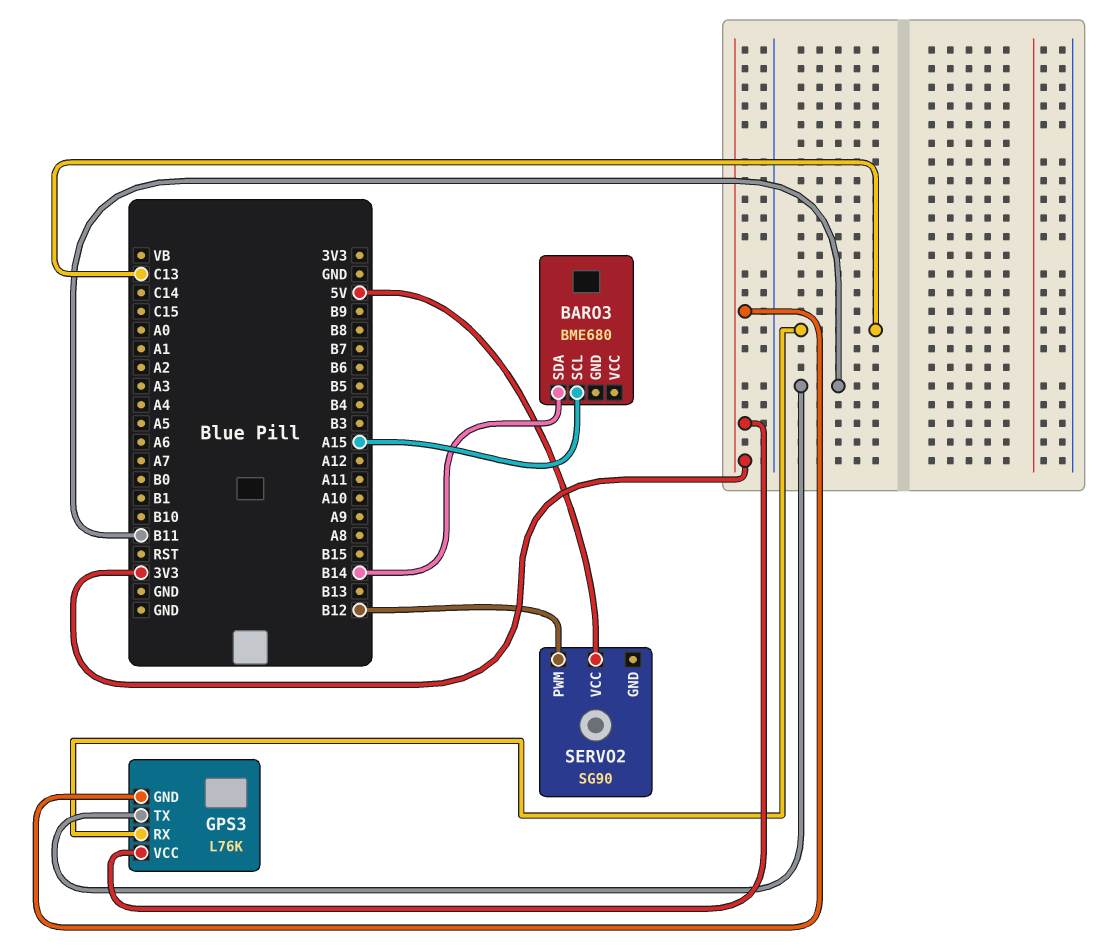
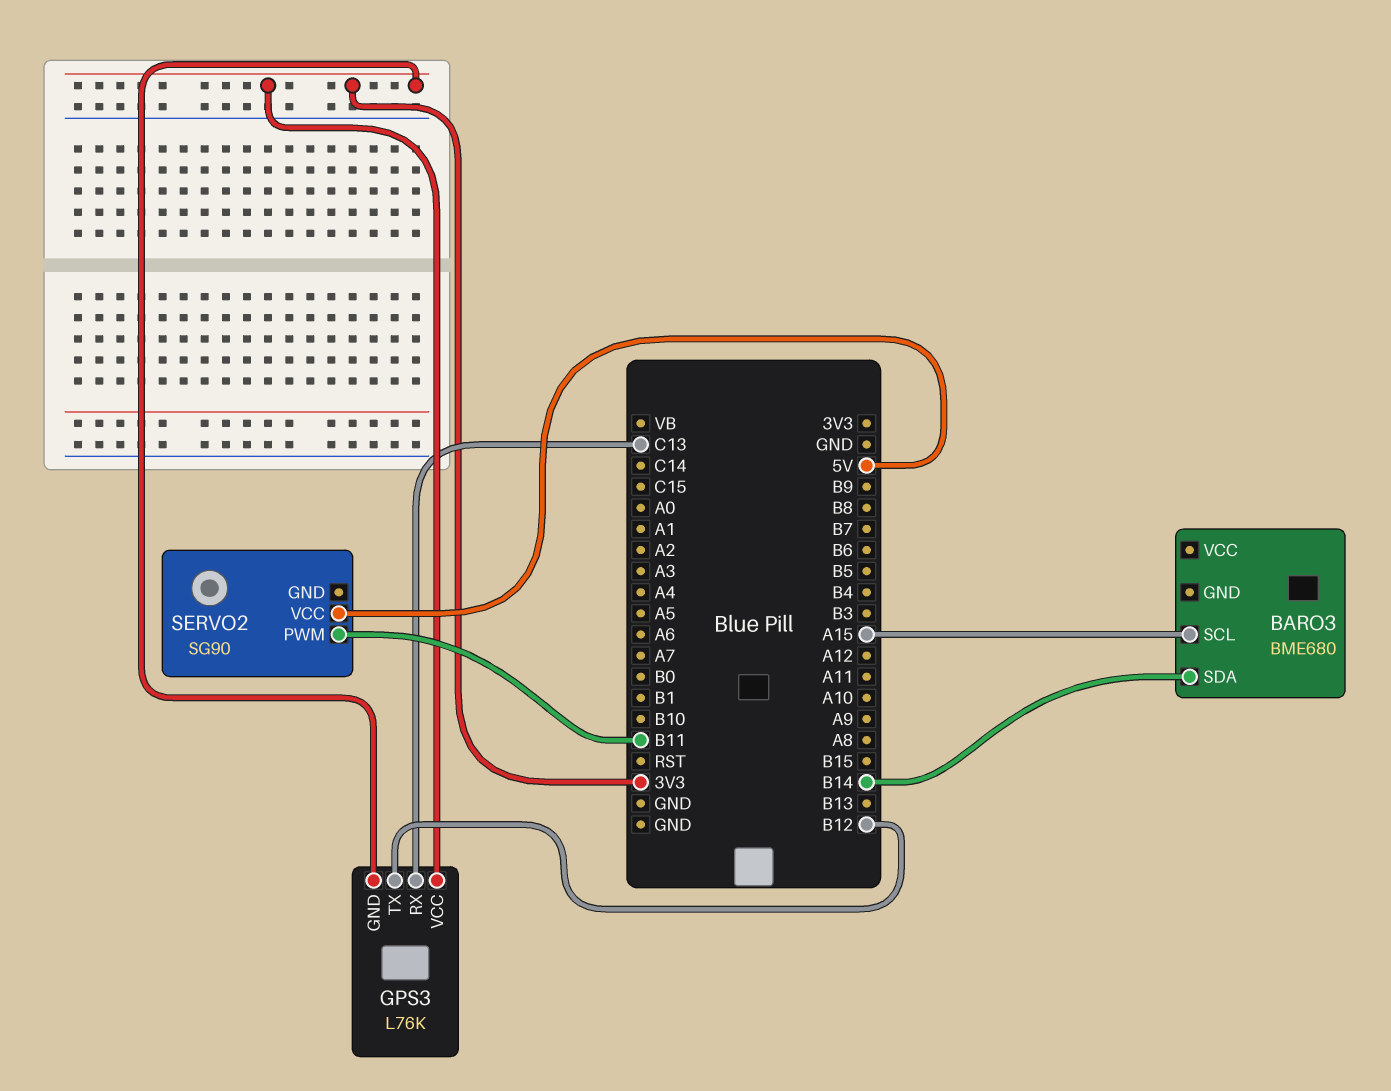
GPS3 pin TX: B11 -> B12
SERVO2 pin PWM: B12 -> B11

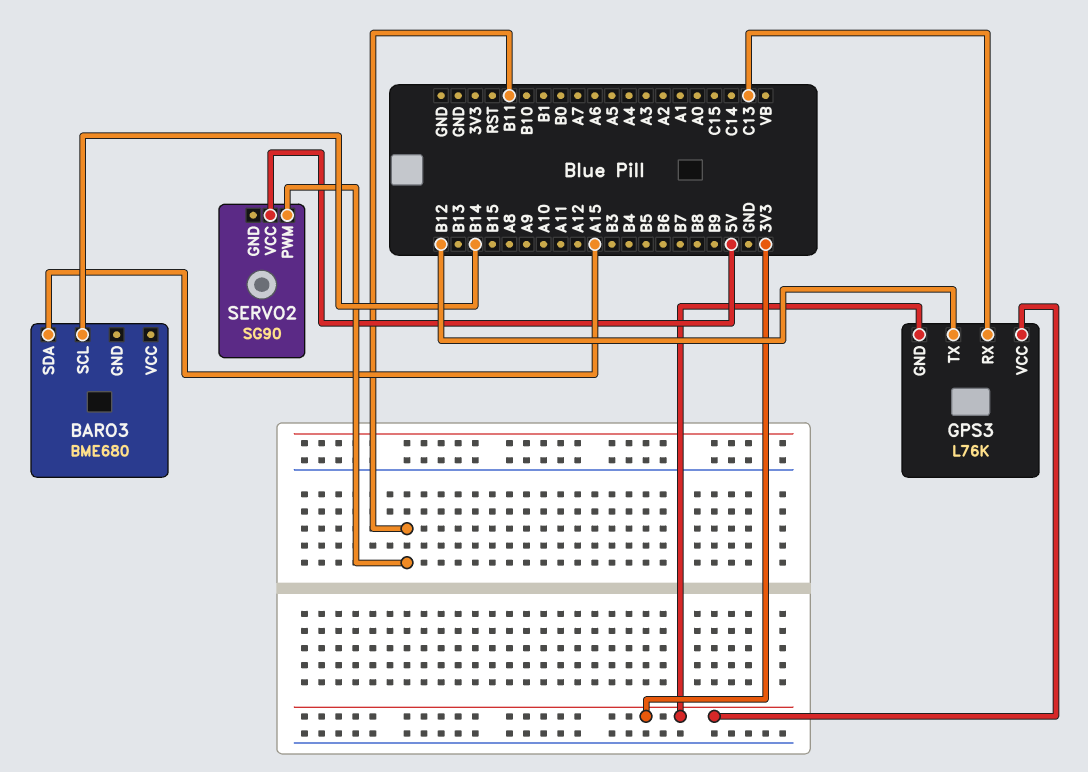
BARO3 pin SCL: A15 -> B14
BARO3 pin SDA: B14 -> A15

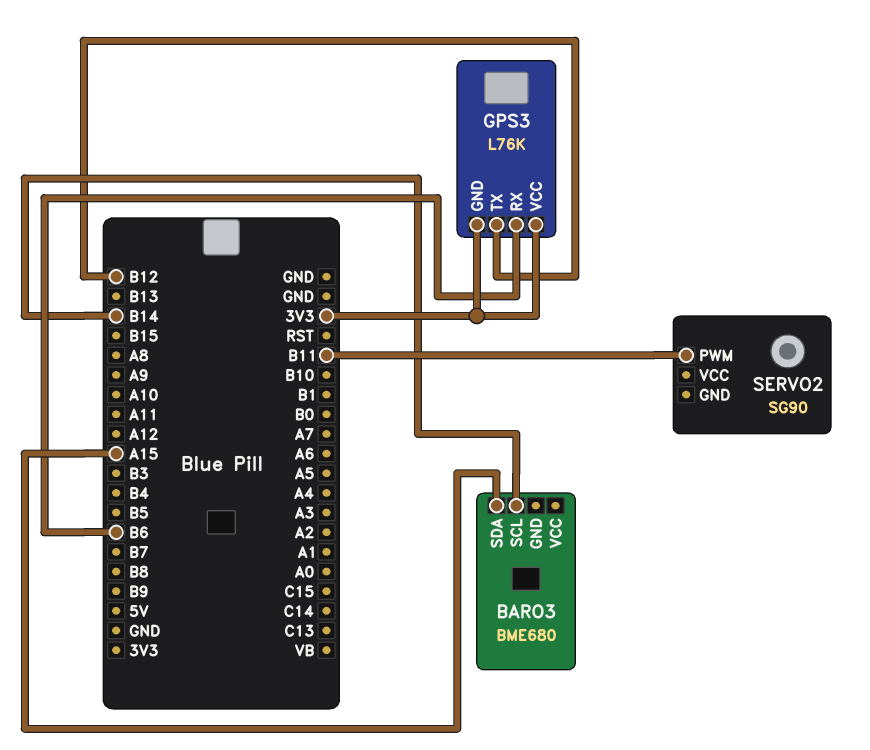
GPS3 pin RX: C13 -> B6
SERVO2 pin VCC: 5V -> none

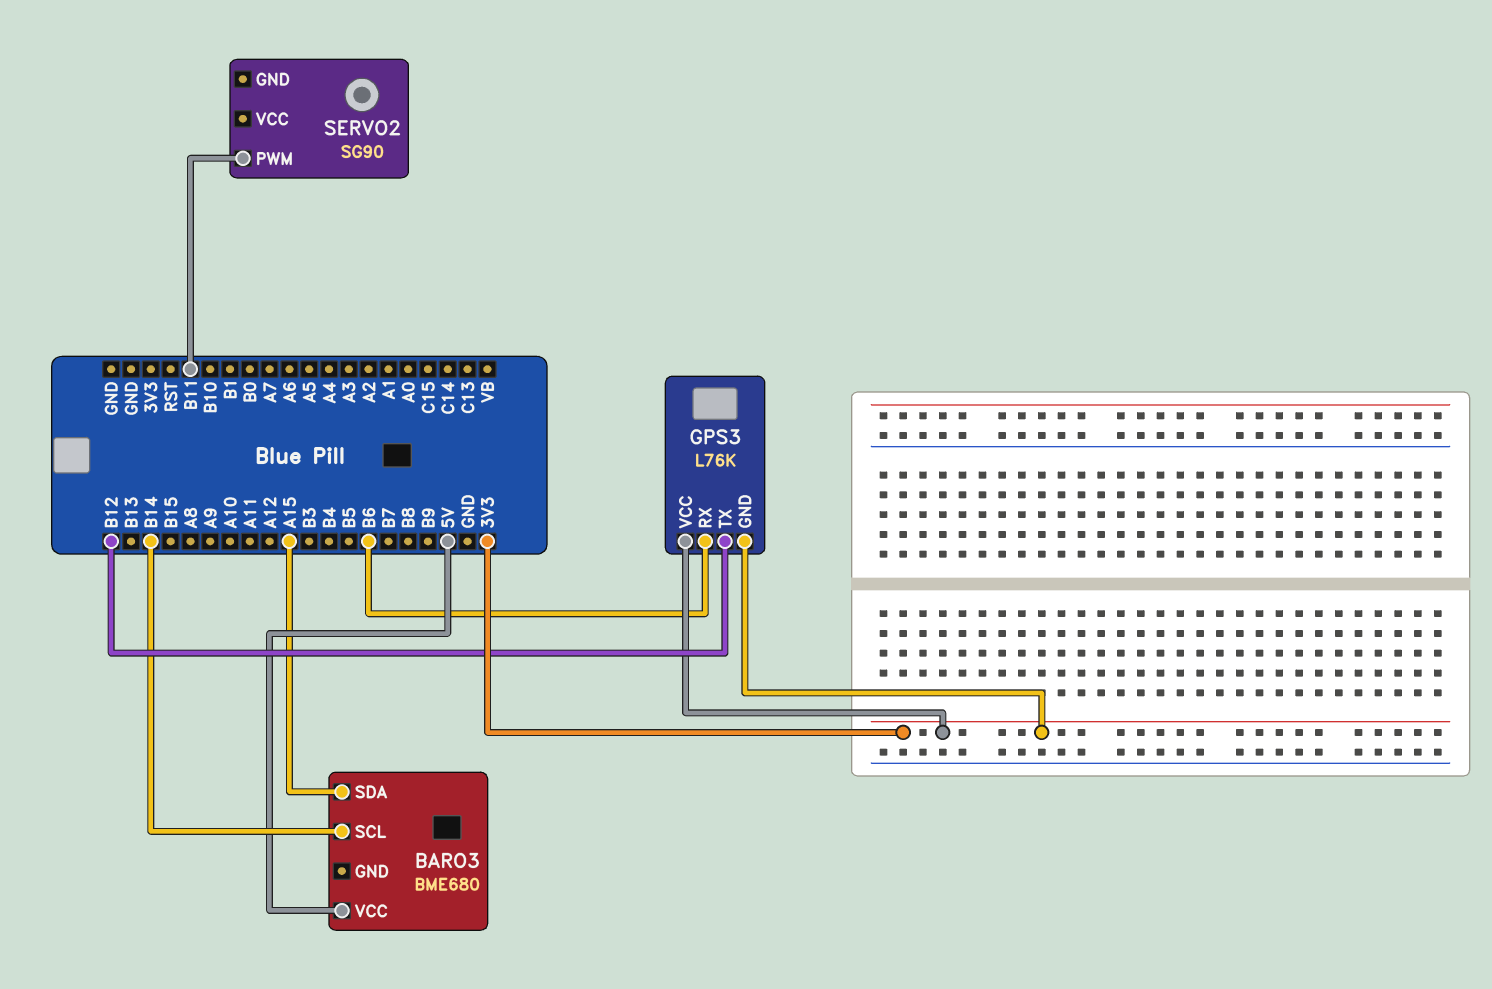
BARO3 pin VCC: none -> 5V

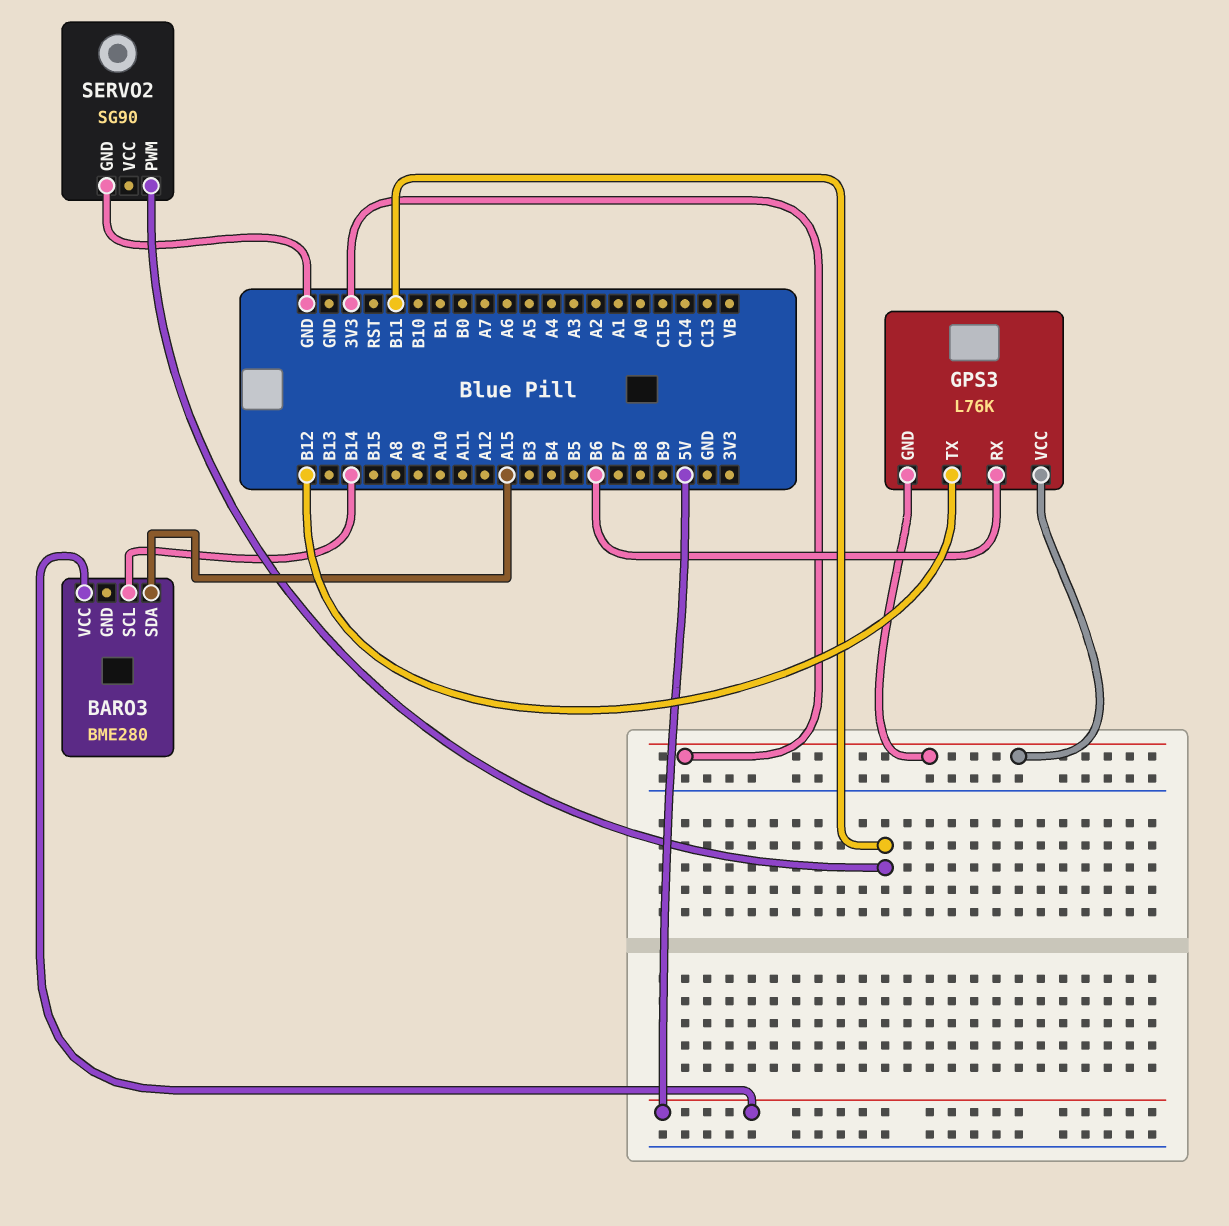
BARO3: BME680 -> BME280
SERVO2 pin GND: none -> GND

